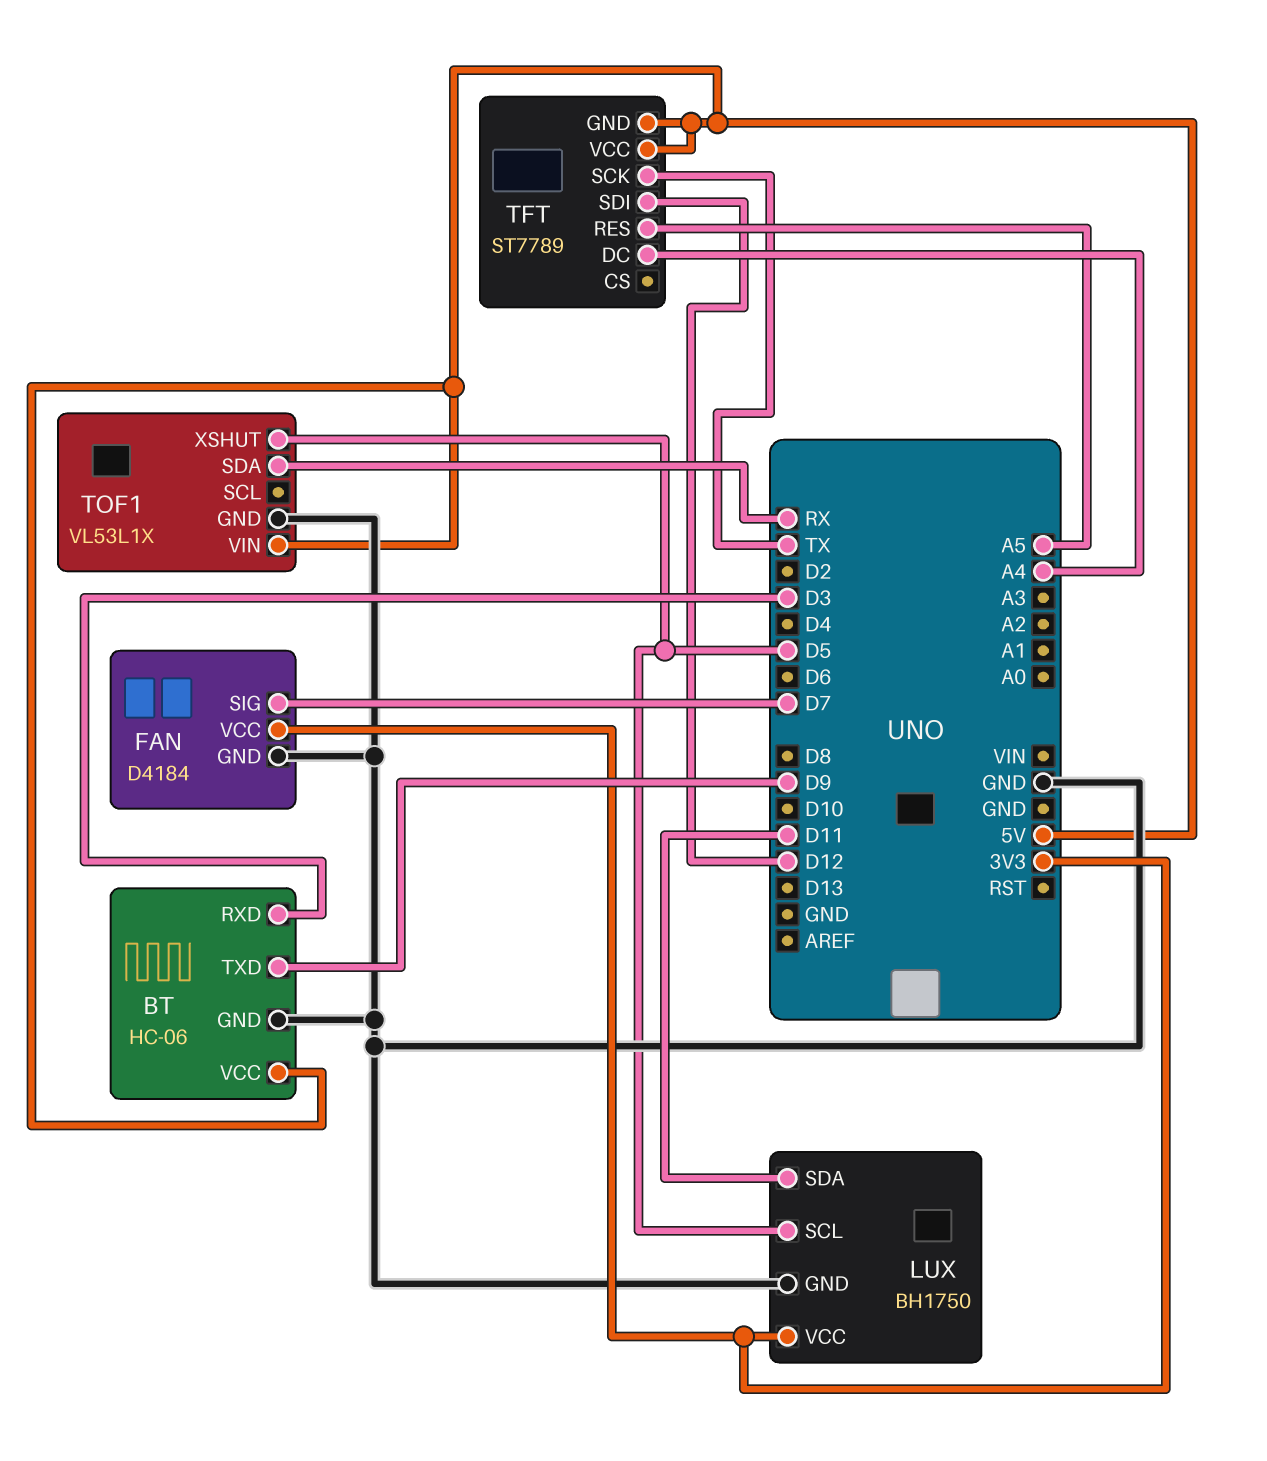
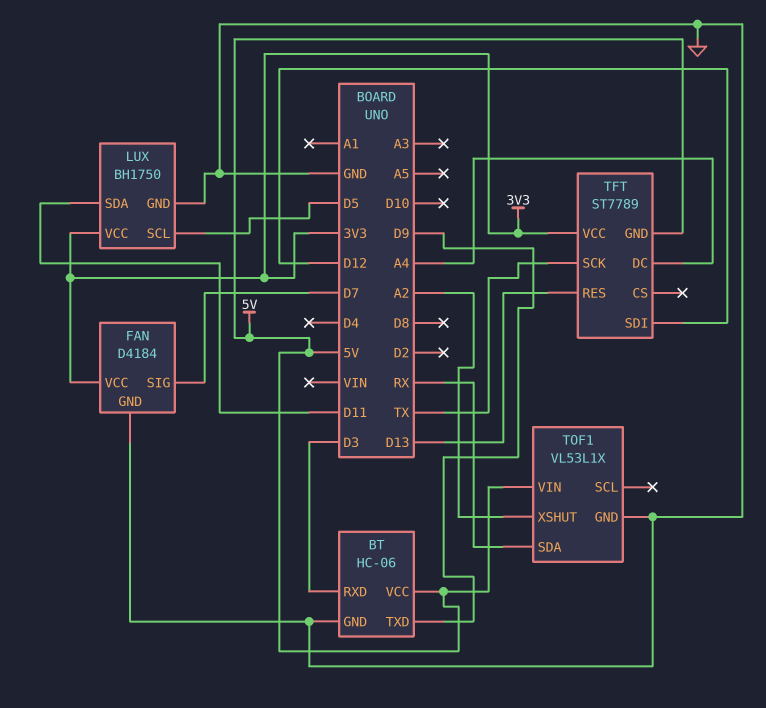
TFT pin RES: A5 -> D13
TFT pin VCC: 5V -> 3V3
TOF1 pin XSHUT: D5 -> A2

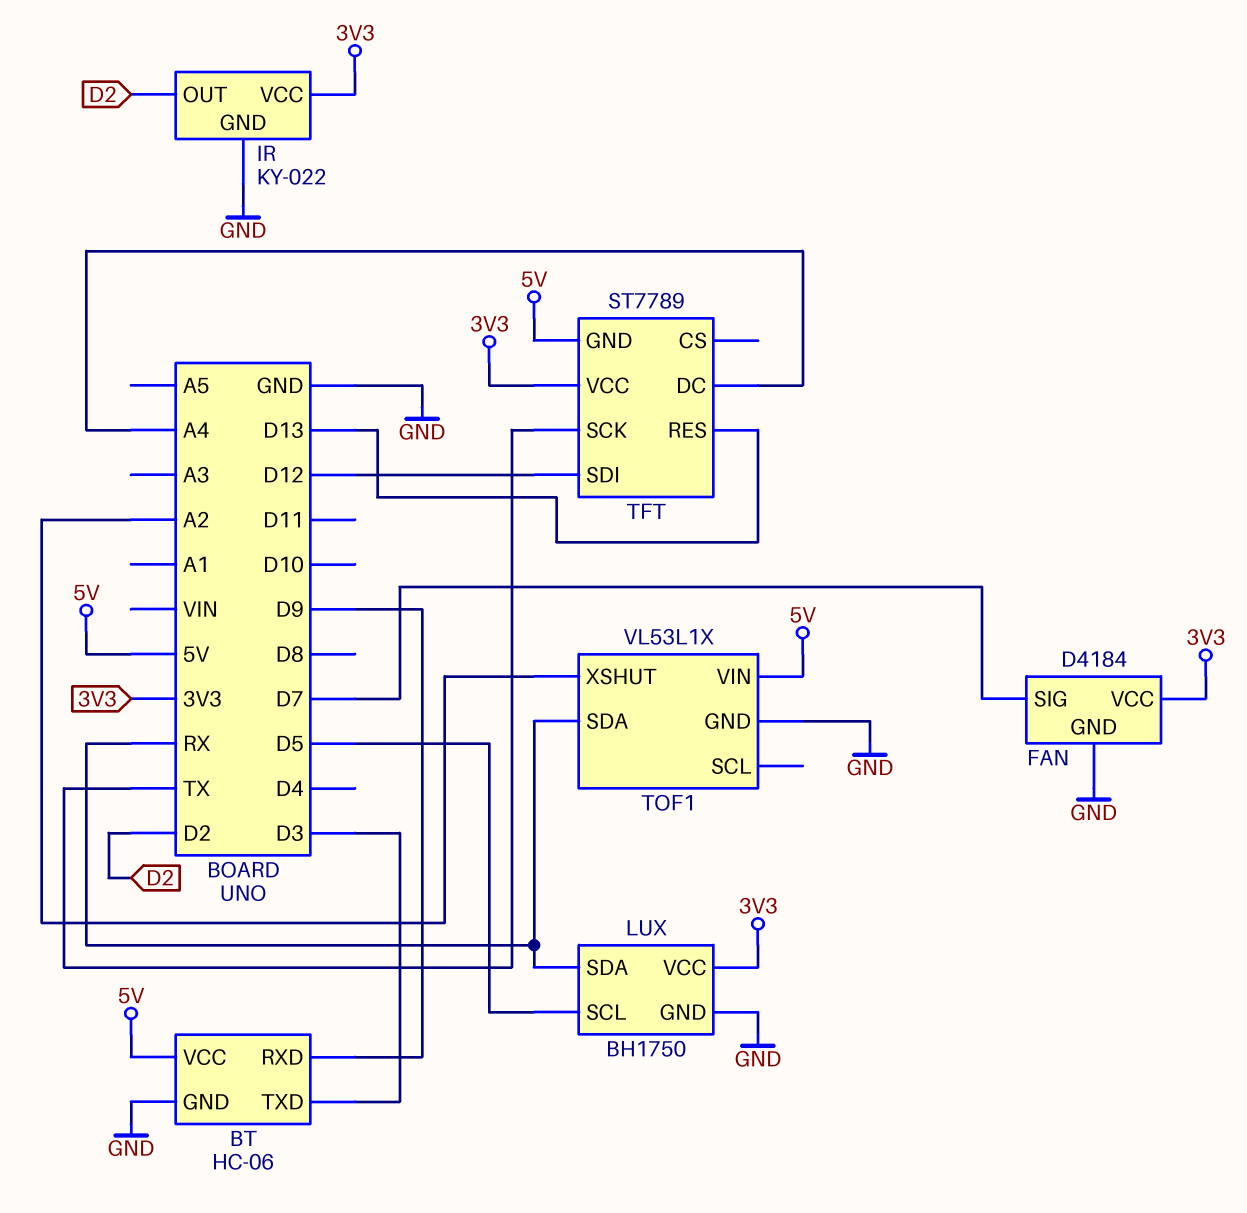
BT pin RXD: D3 -> D9
BT pin TXD: D9 -> D3
IR: none -> KY-022
IR pin GND: none -> GND
IR pin OUT: none -> D2
IR pin VCC: none -> 3V3
LUX pin SDA: D11 -> RX

